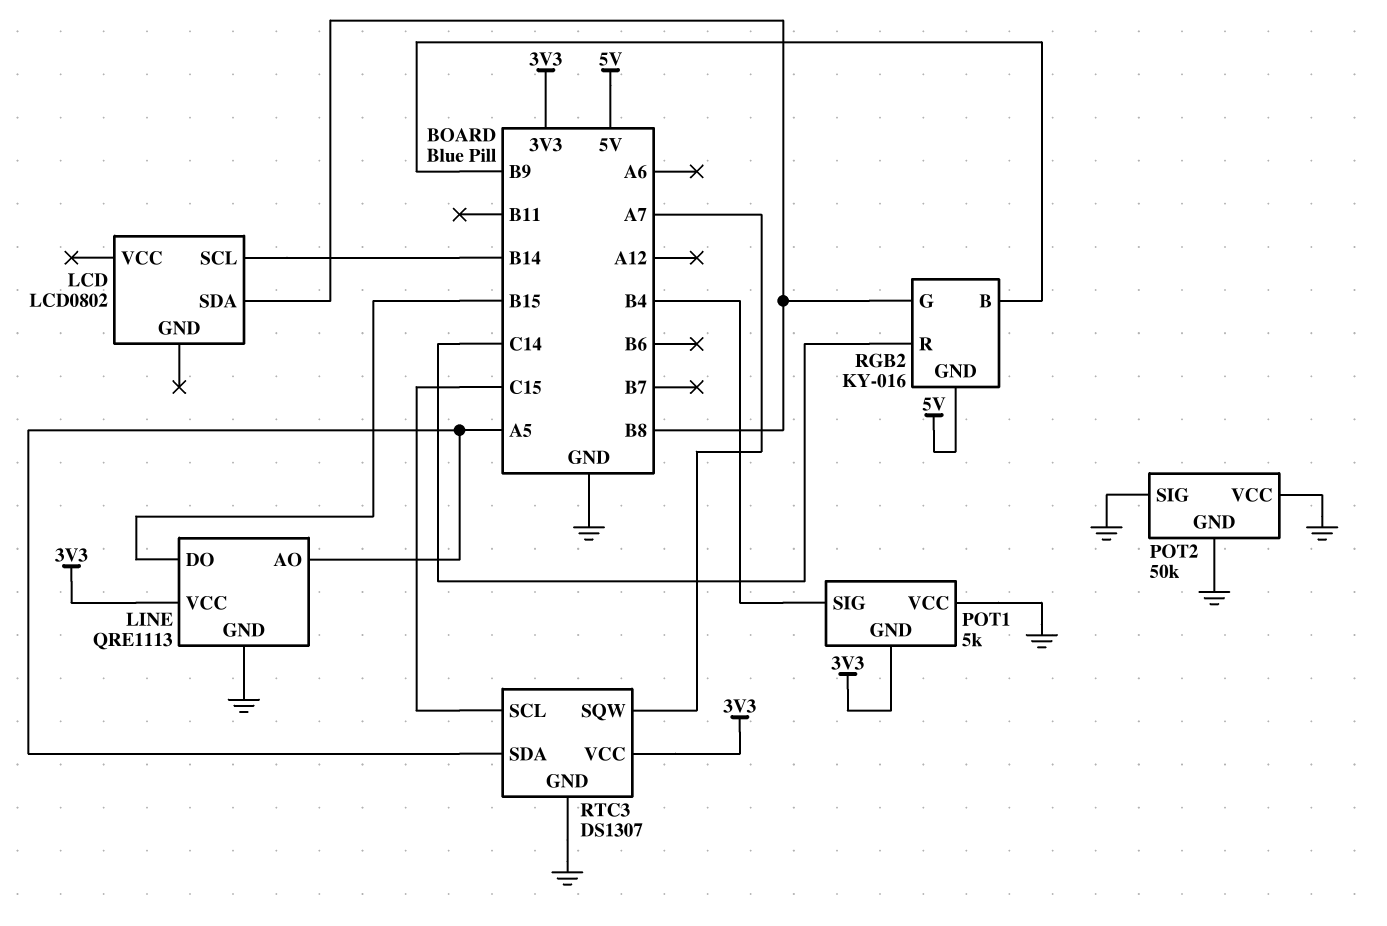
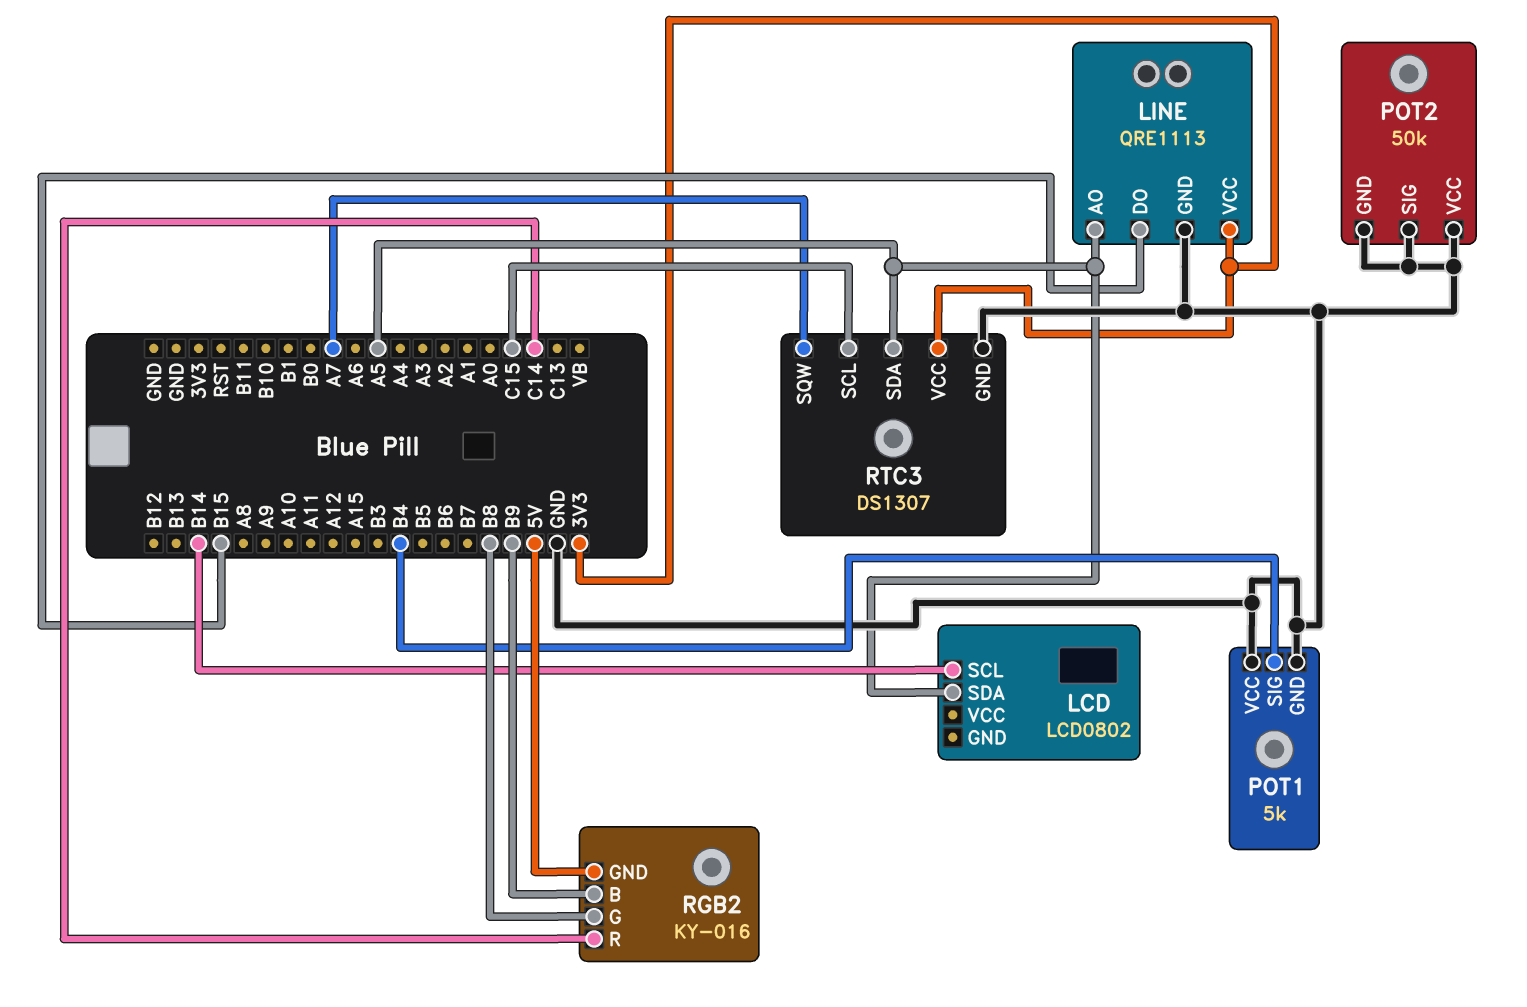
LCD pin SDA: B8 -> A5
POT1 pin GND: 3V3 -> GND

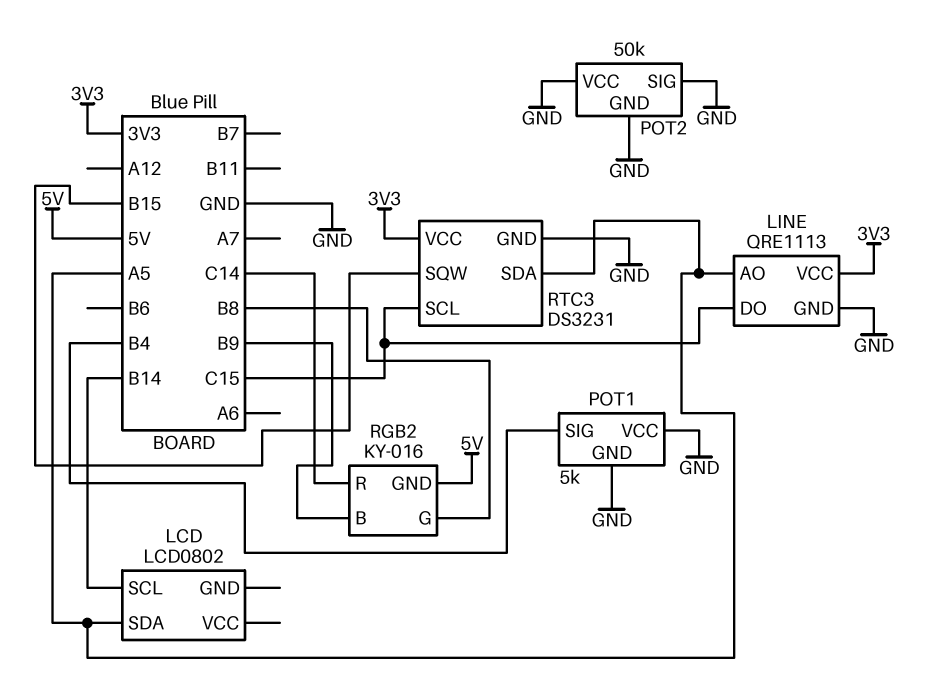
LINE pin DO: B15 -> C15
RTC3: DS1307 -> DS3231
RTC3 pin SQW: A7 -> B15

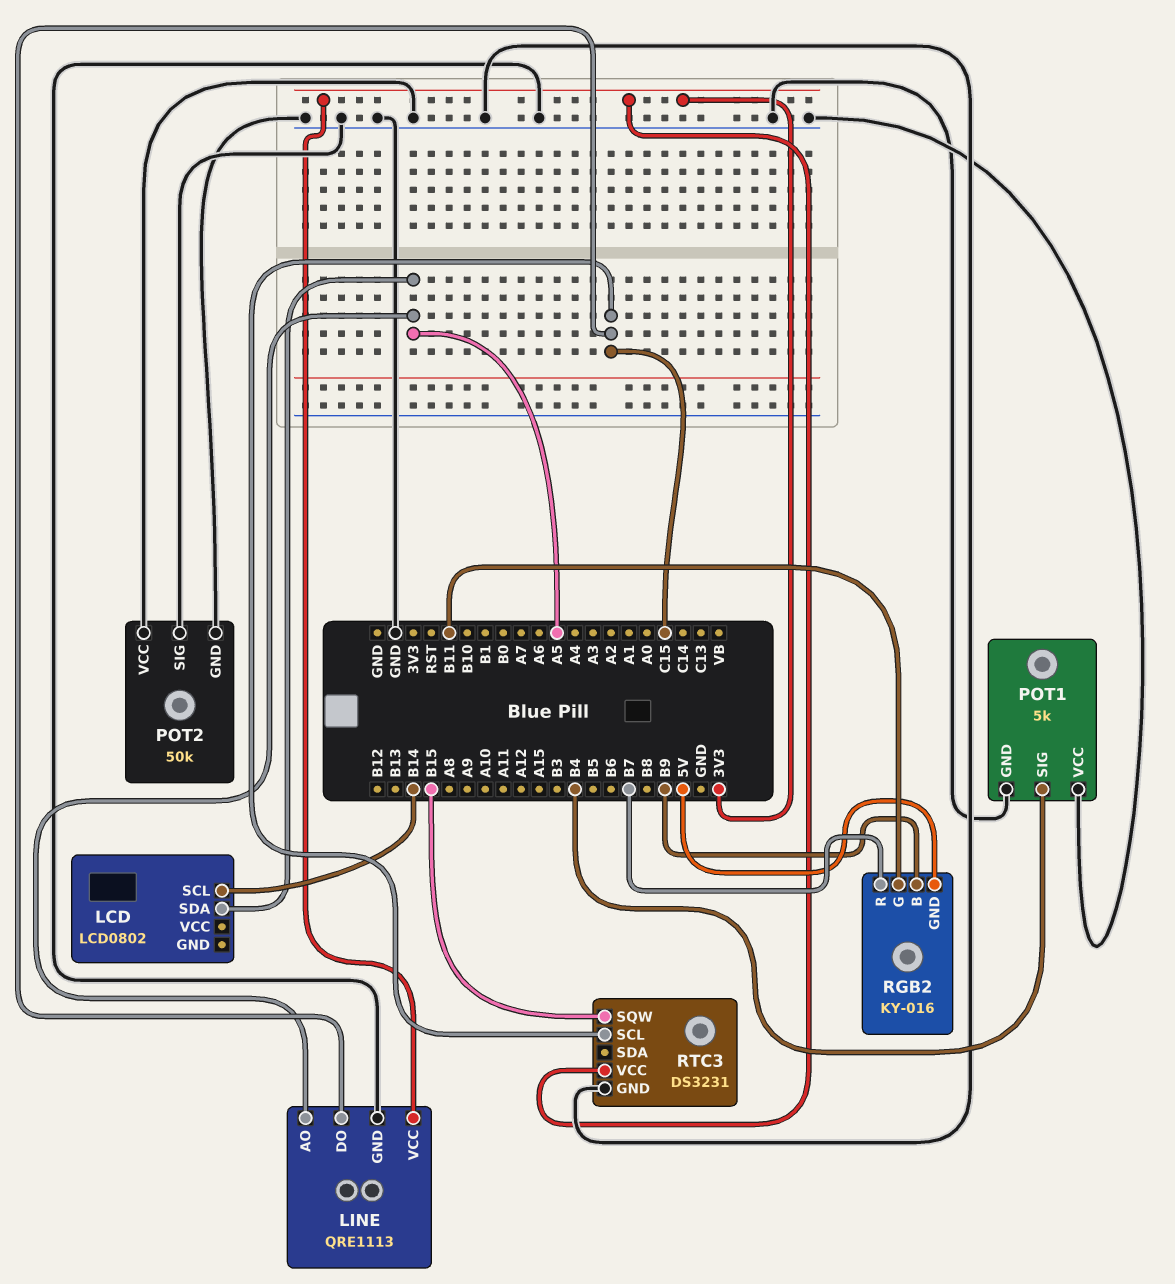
RGB2 pin G: B8 -> B11
RGB2 pin R: C14 -> B7
RTC3 pin SDA: A5 -> none

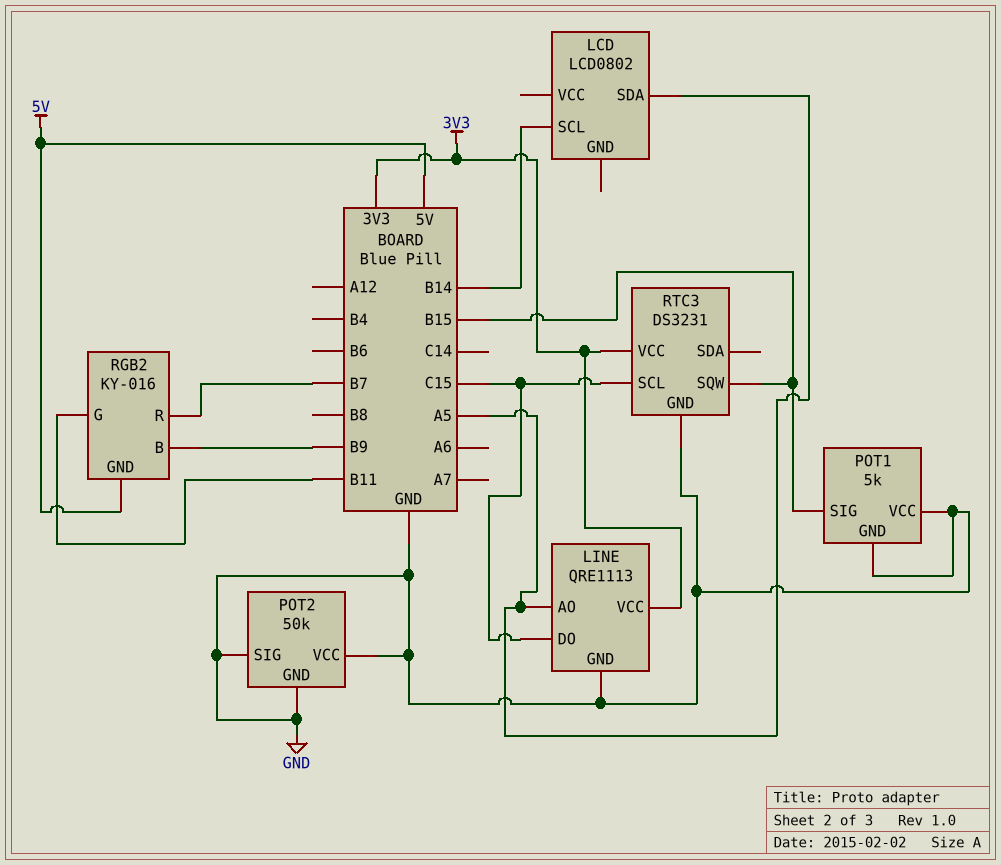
POT1 pin SIG: B4 -> B15

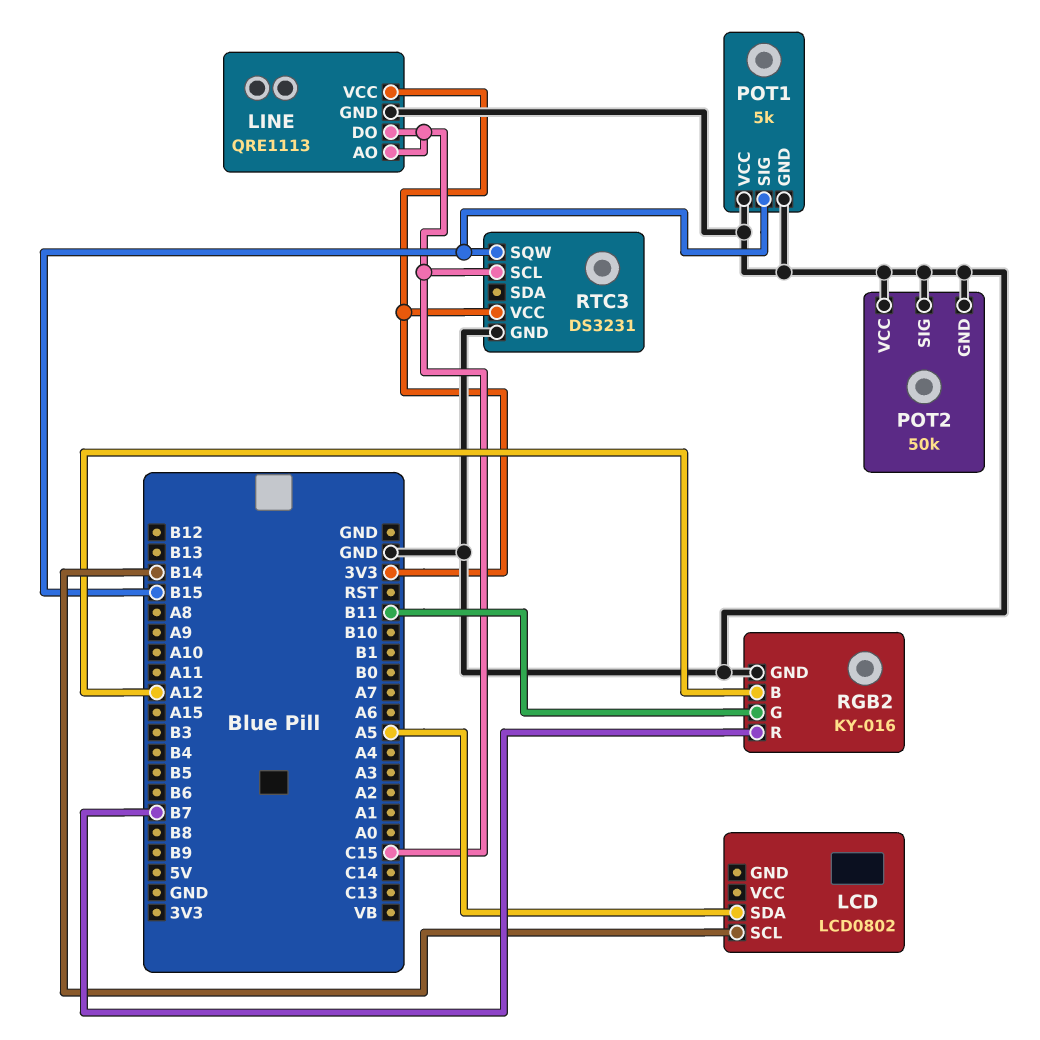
LINE pin AO: A5 -> C15
RGB2 pin B: B9 -> A12
RGB2 pin GND: 5V -> GND

